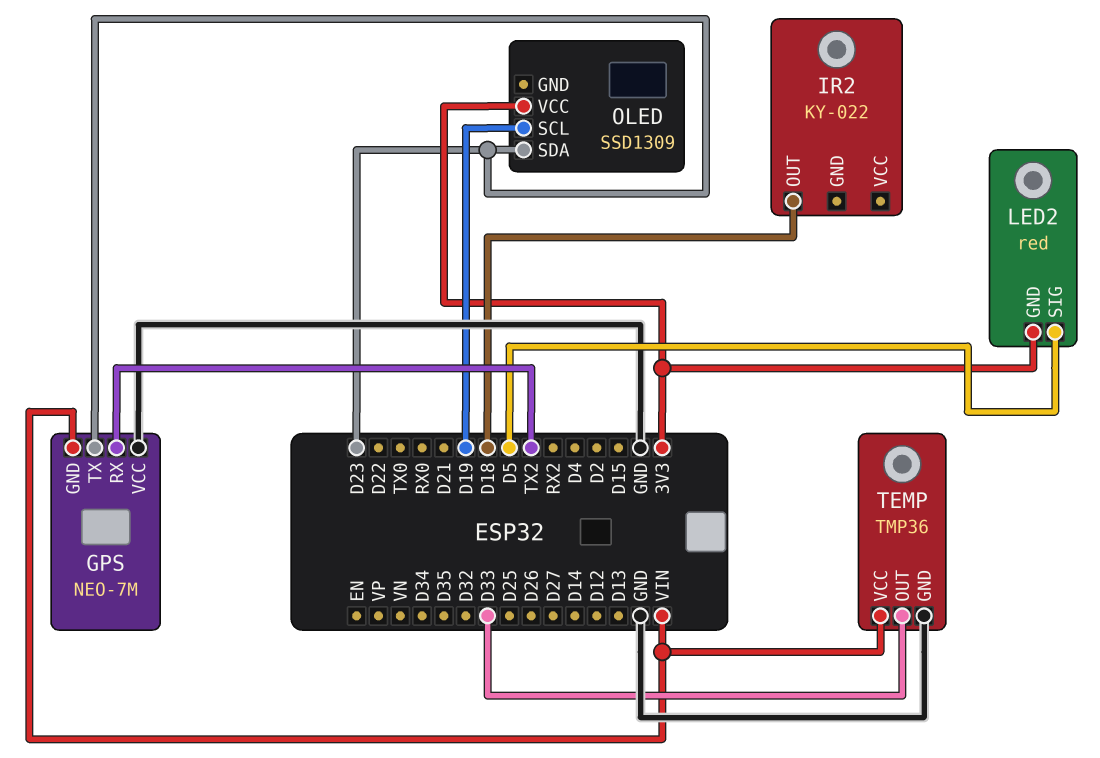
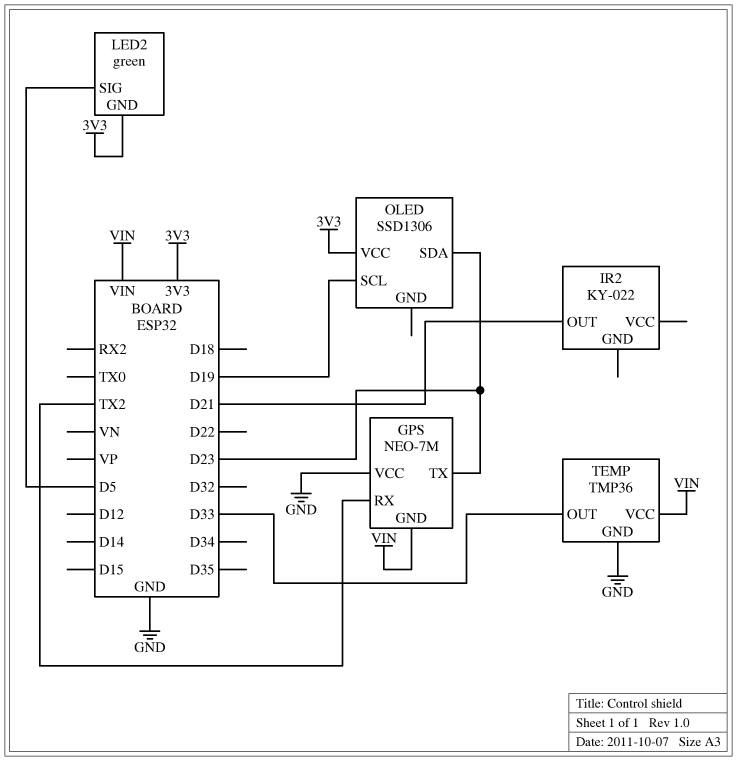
IR2 pin OUT: D18 -> D21
LED2: red -> green
OLED: SSD1309 -> SSD1306

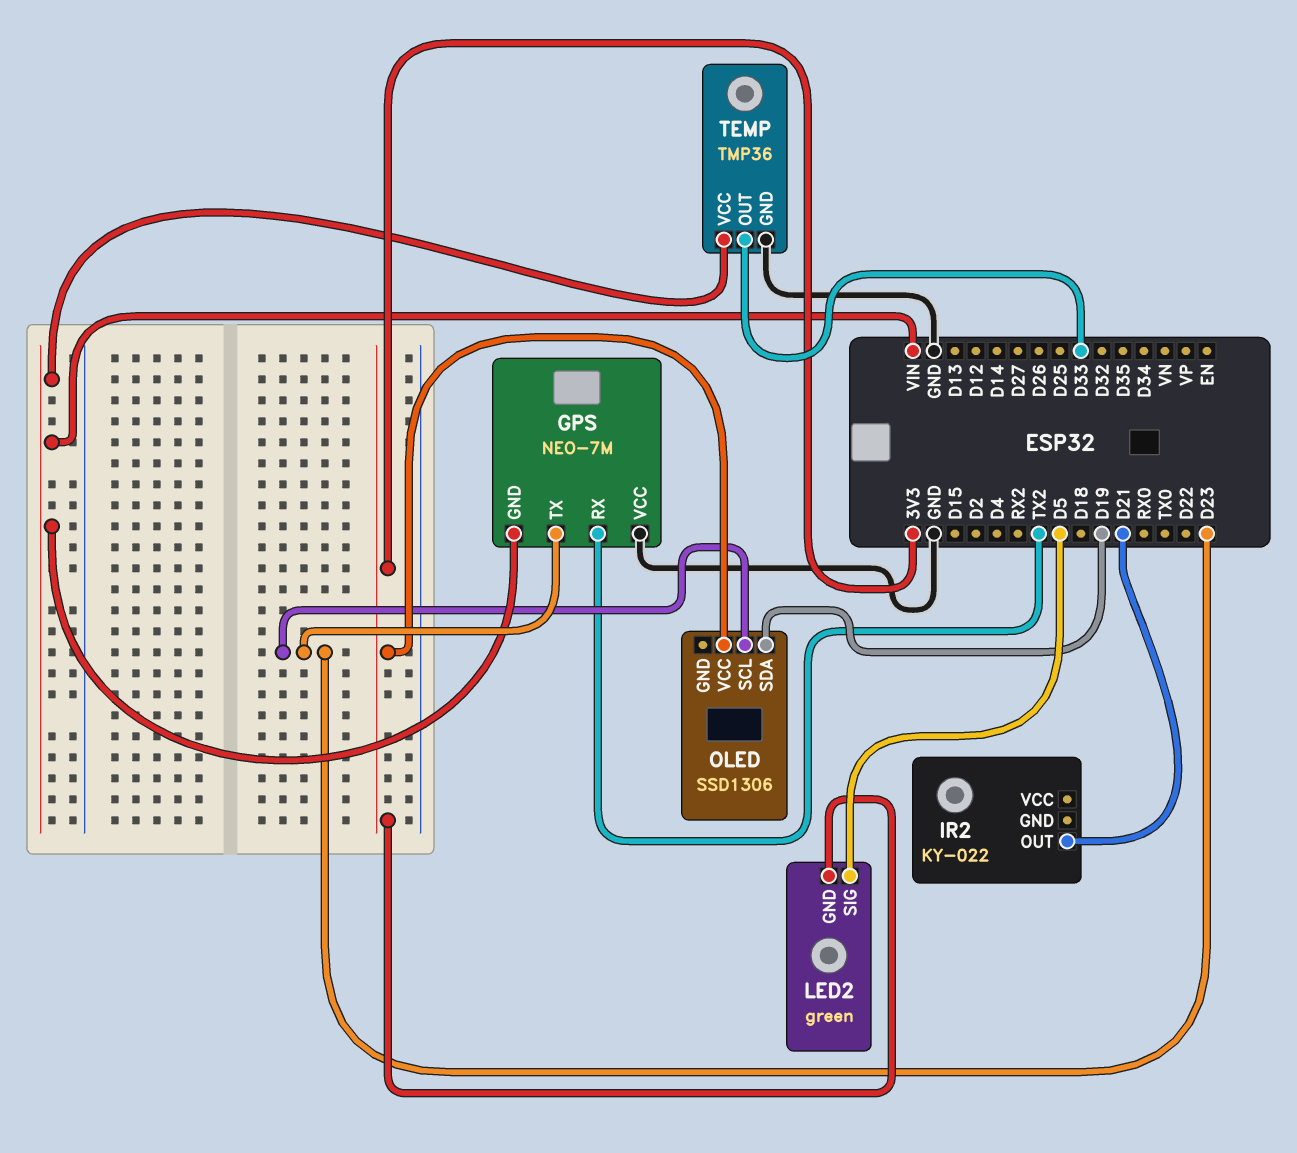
OLED pin SCL: D19 -> D23
OLED pin SDA: D23 -> D19

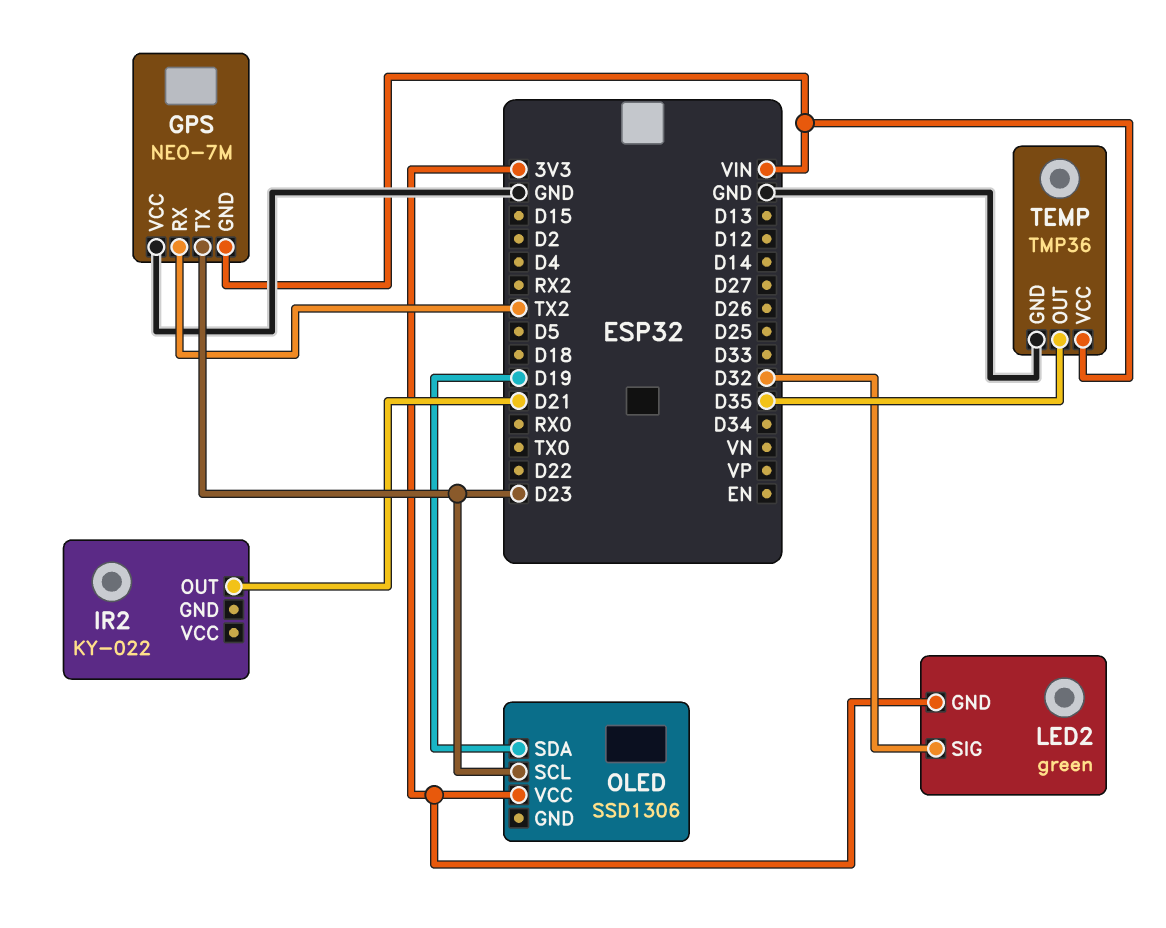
LED2 pin SIG: D5 -> D32
TEMP pin OUT: D33 -> D35

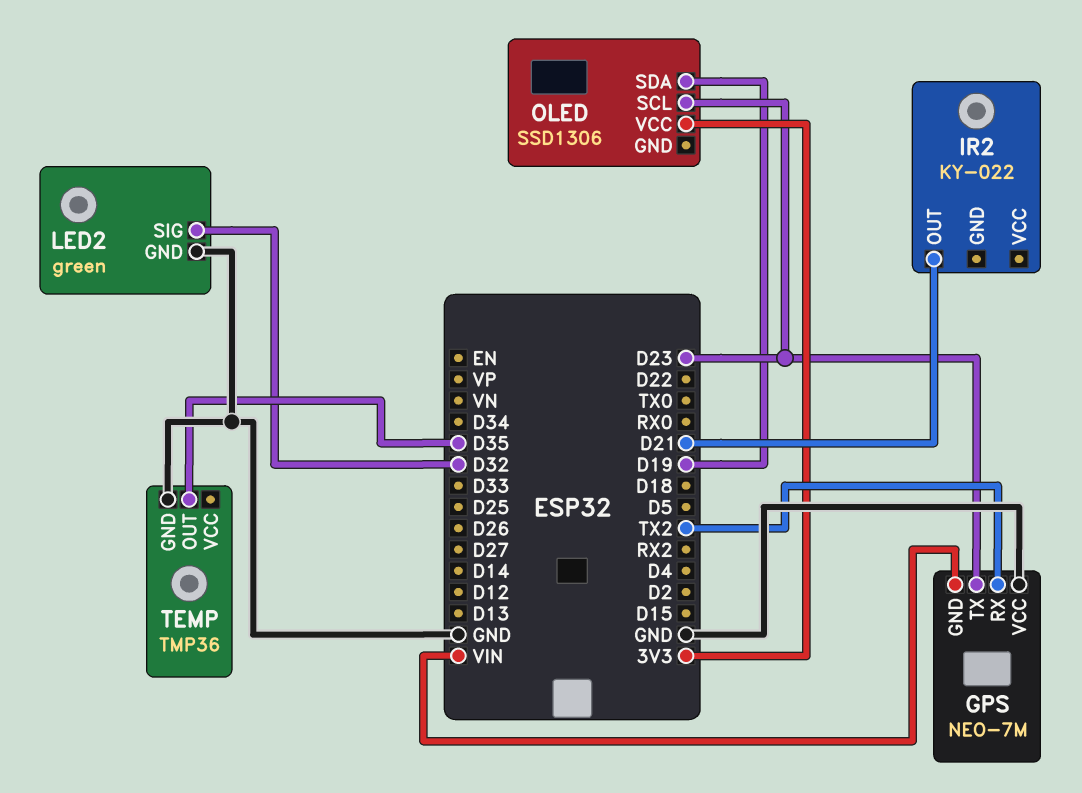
LED2 pin GND: 3V3 -> GND
TEMP pin VCC: VIN -> none

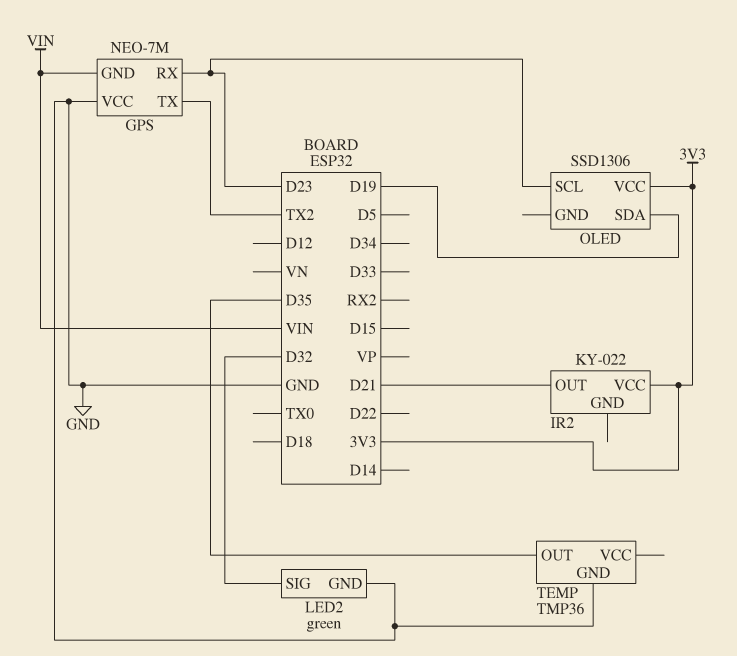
GPS pin RX: TX2 -> D23
GPS pin TX: D23 -> TX2
IR2 pin VCC: none -> 3V3

